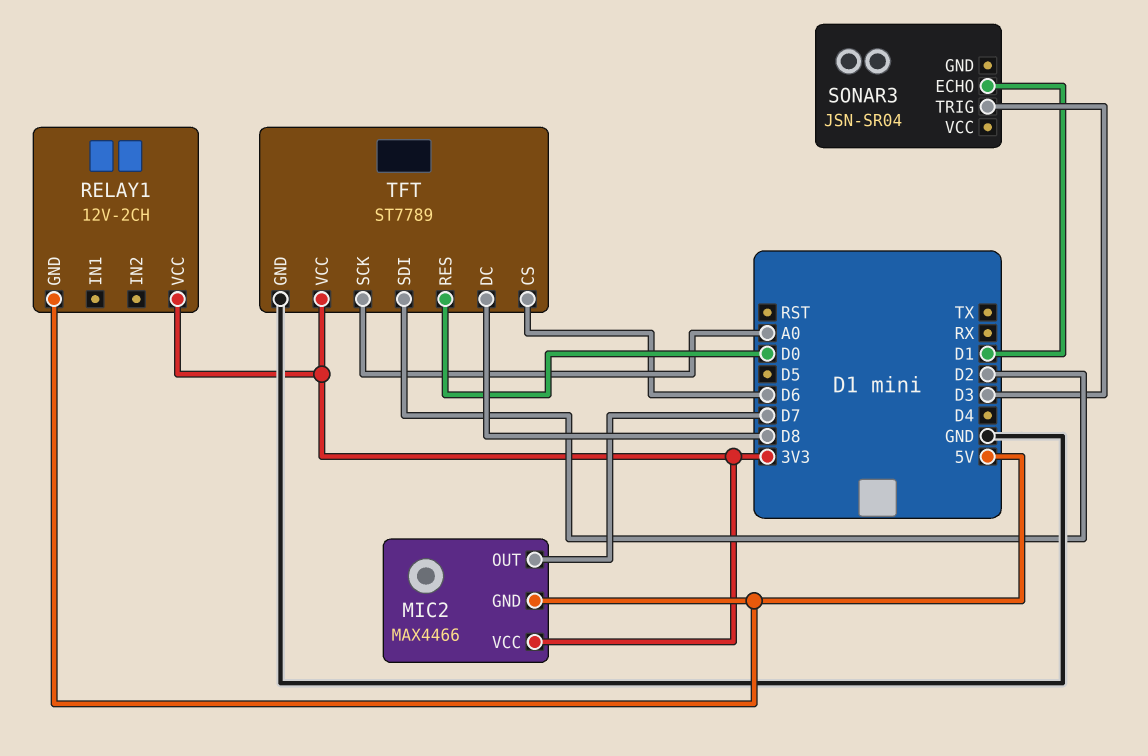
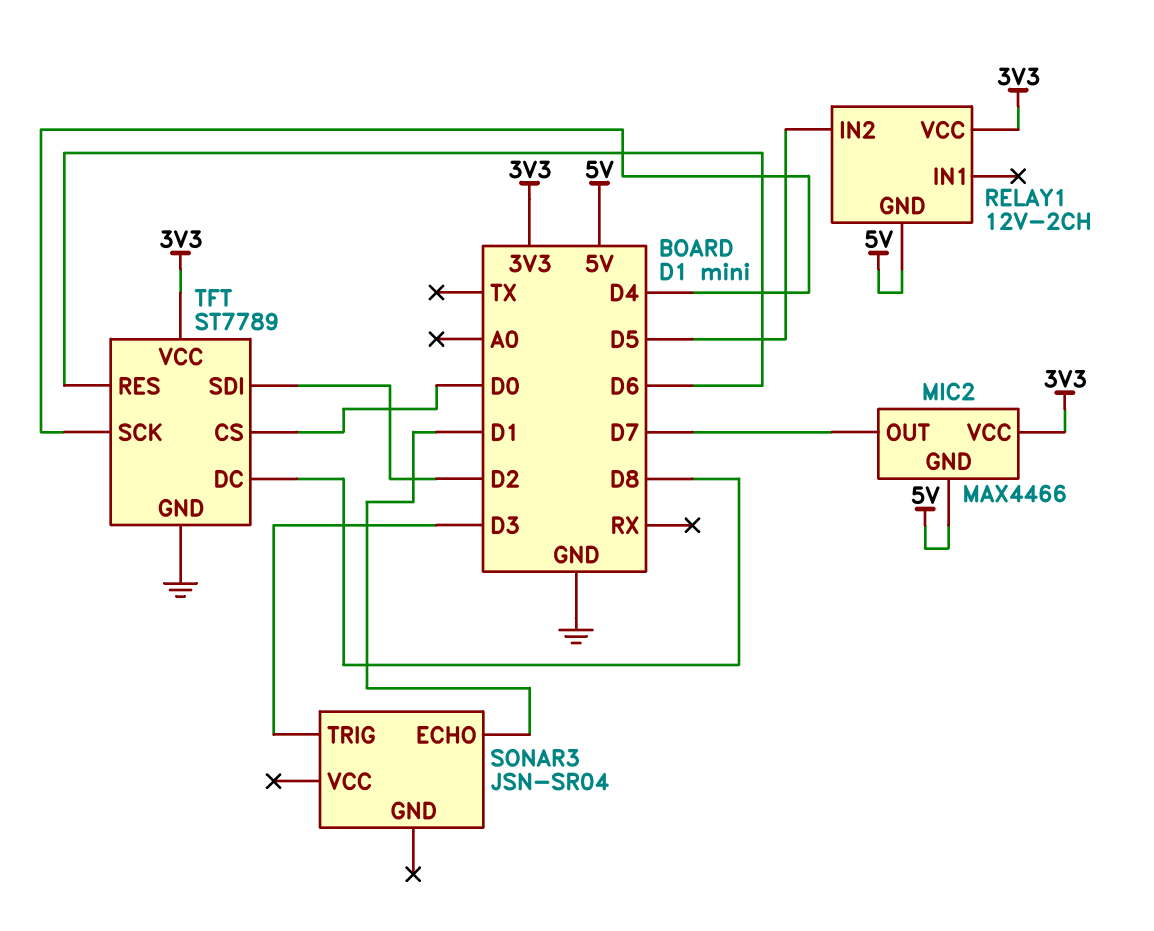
RELAY1 pin IN2: none -> D5
TFT pin CS: D6 -> D0
TFT pin RES: D0 -> D6
TFT pin SCK: A0 -> D4

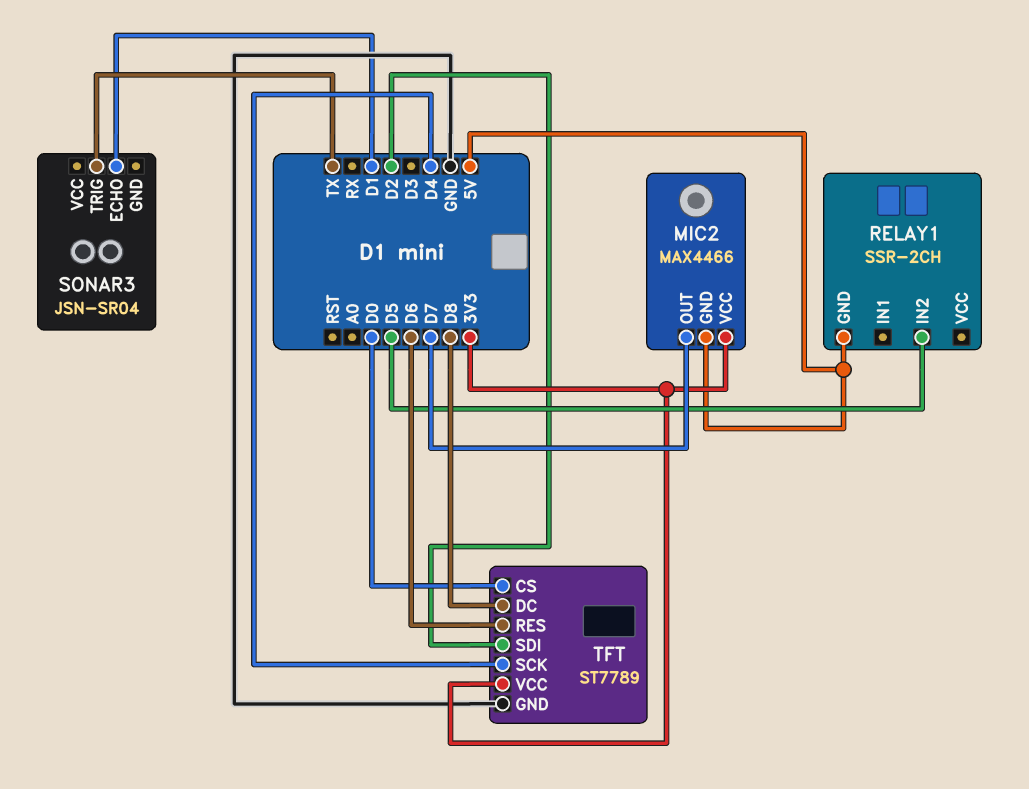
RELAY1: 12V-2CH -> SSR-2CH
RELAY1 pin VCC: 3V3 -> none
SONAR3 pin TRIG: D3 -> TX

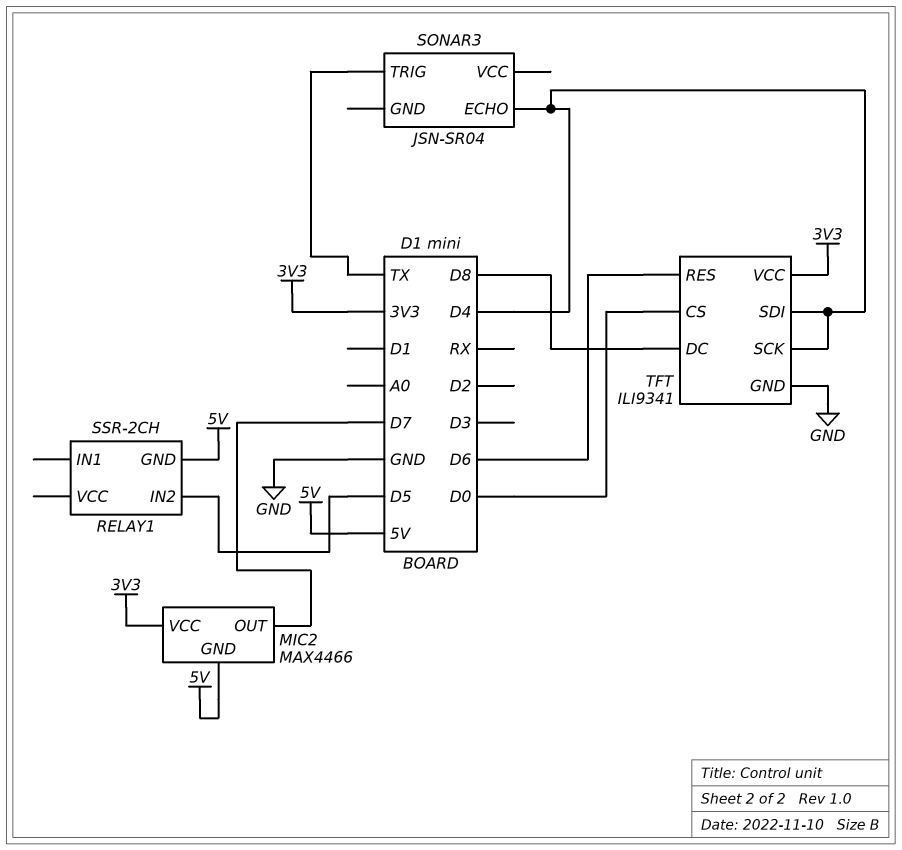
SONAR3 pin ECHO: D1 -> D4
TFT: ST7789 -> ILI9341
TFT pin SDI: D2 -> D4

